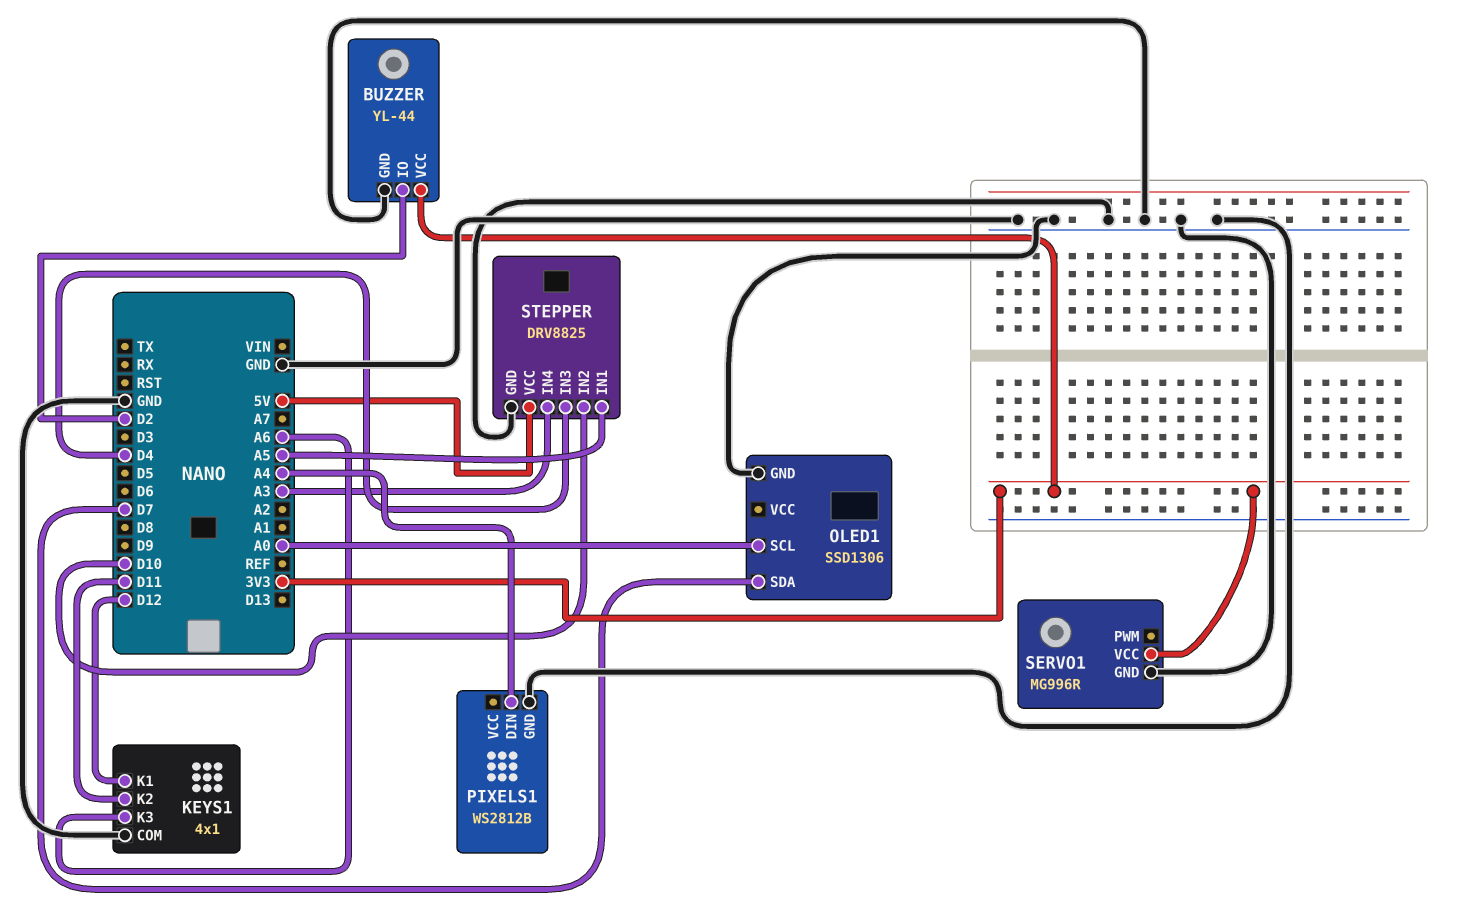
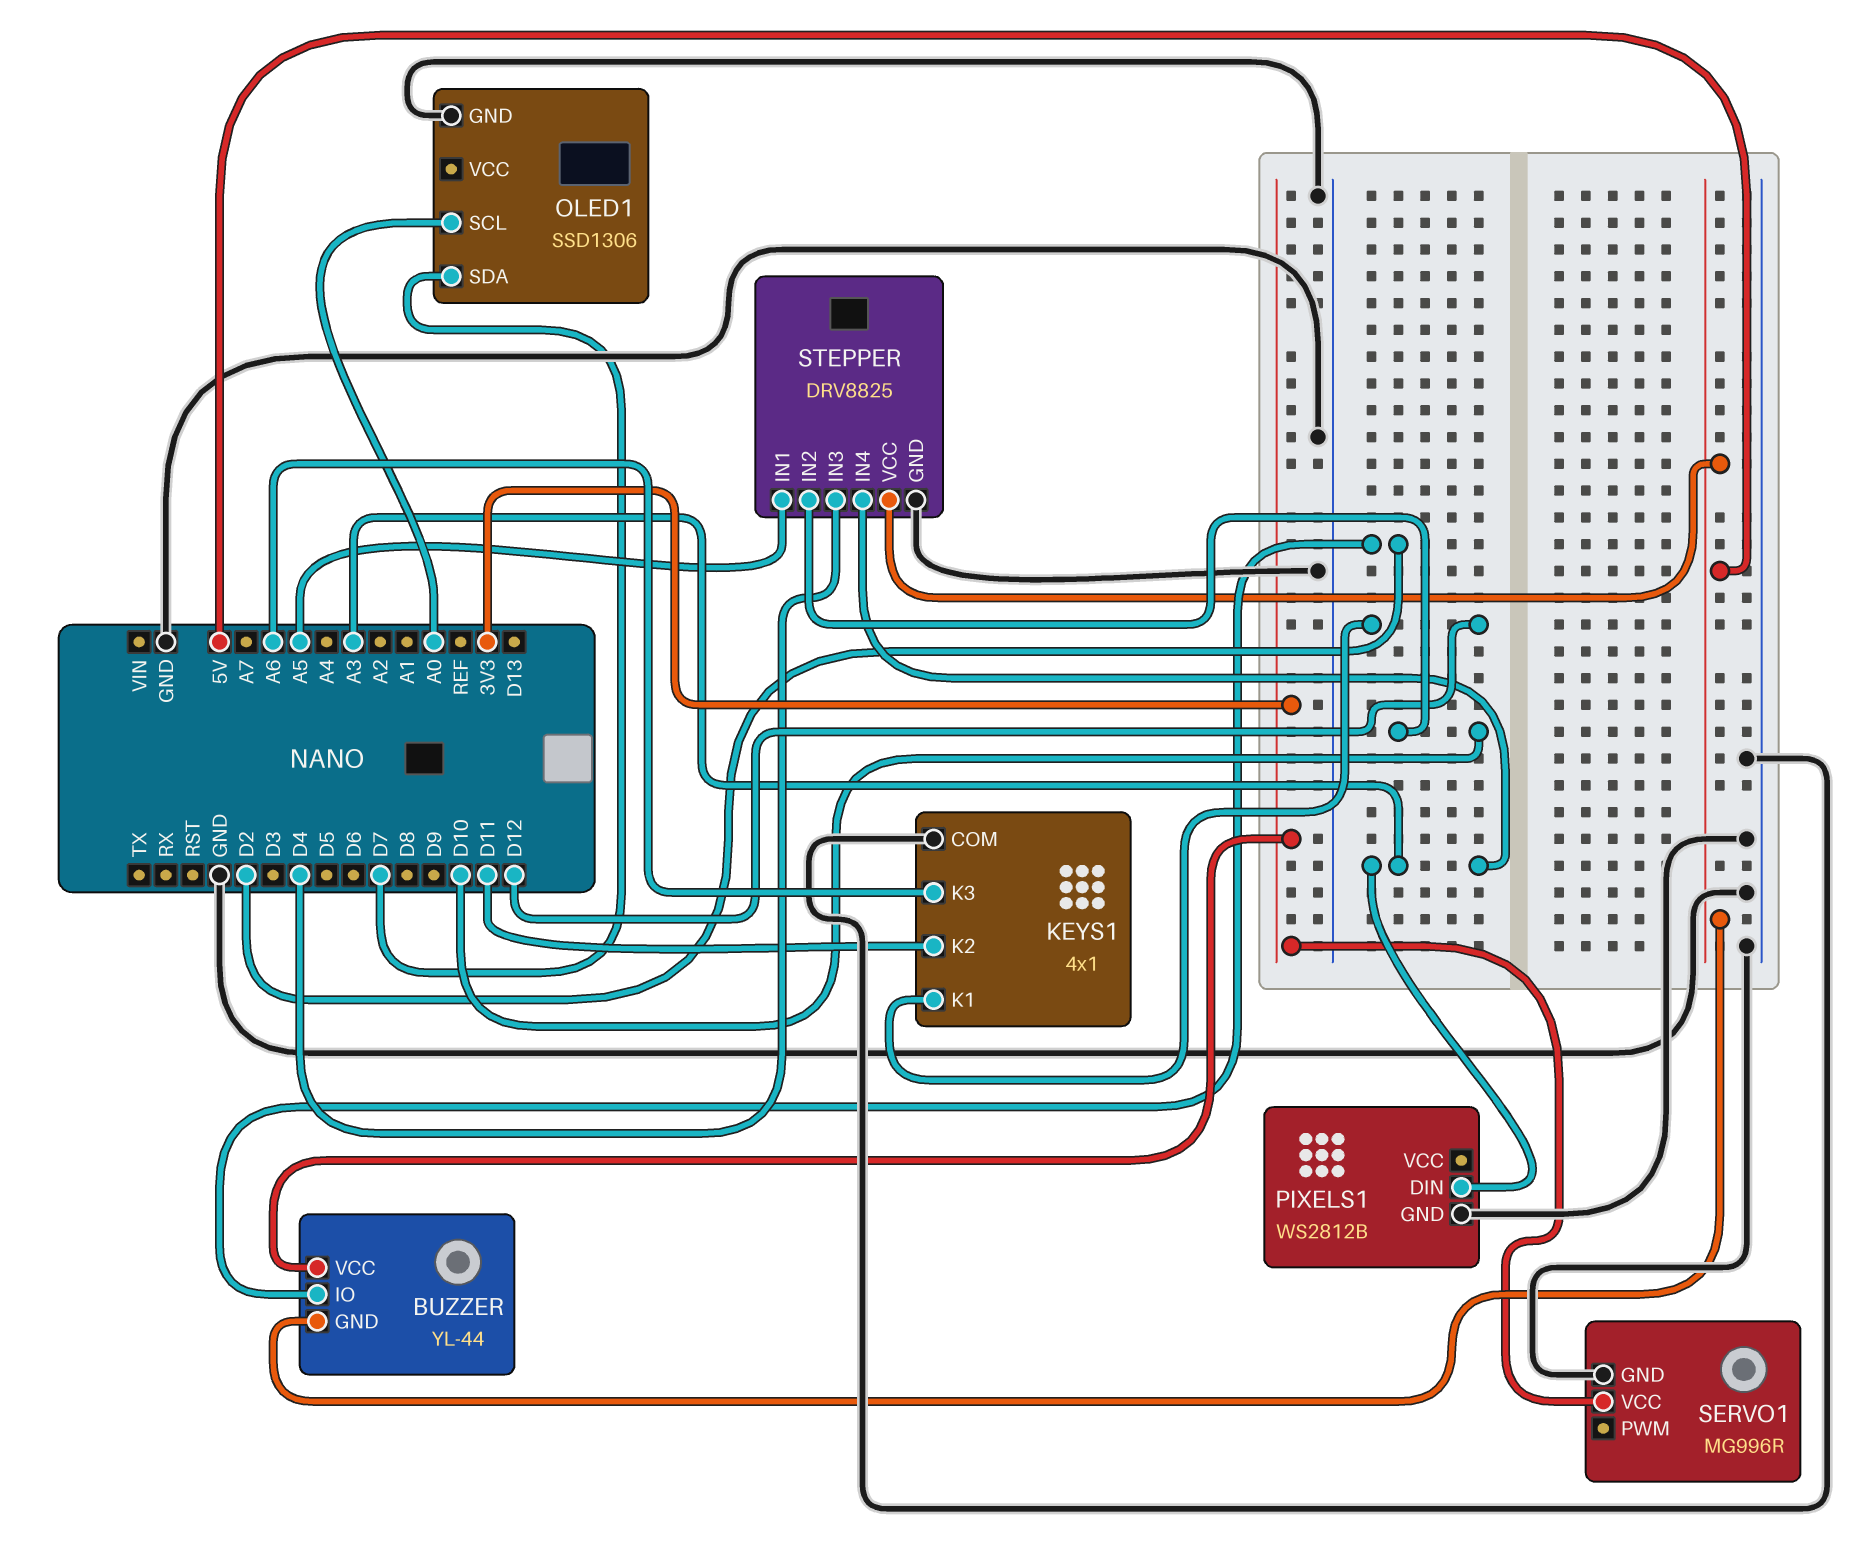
BUZZER pin GND: GND -> 5V
PIXELS1 pin DIN: A4 -> A3

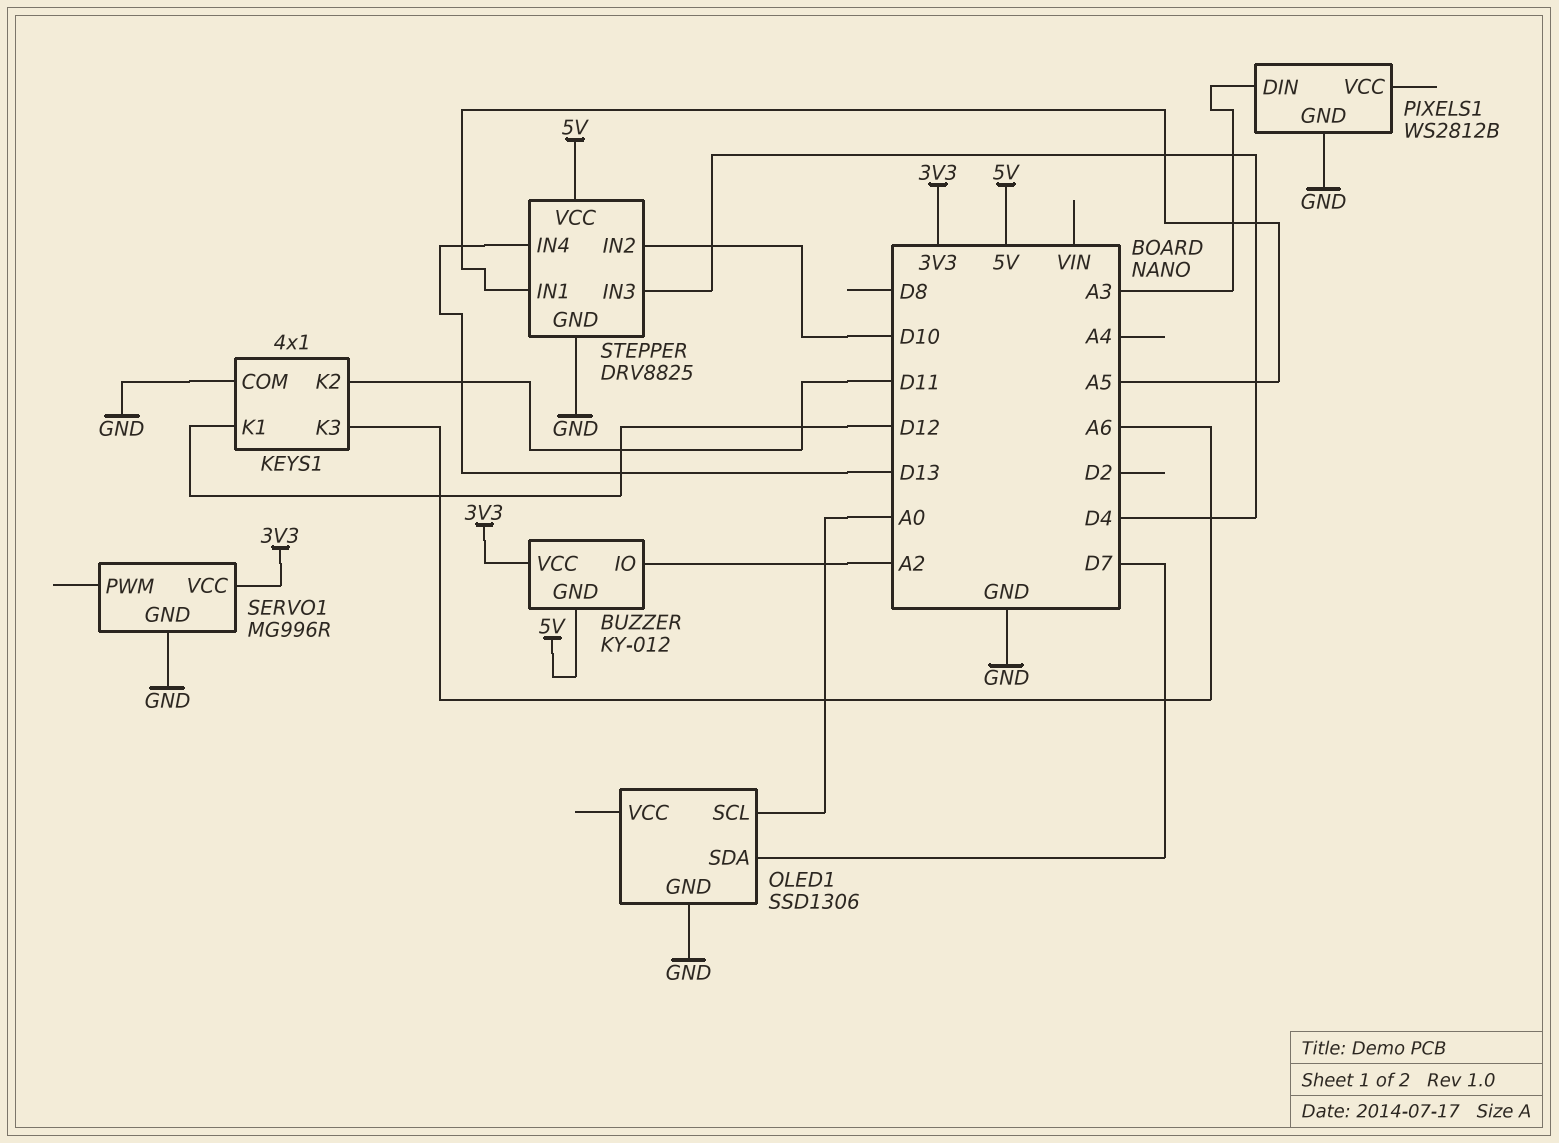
BUZZER: YL-44 -> KY-012
BUZZER pin IO: D2 -> A2
STEPPER pin IN4: A3 -> D13

